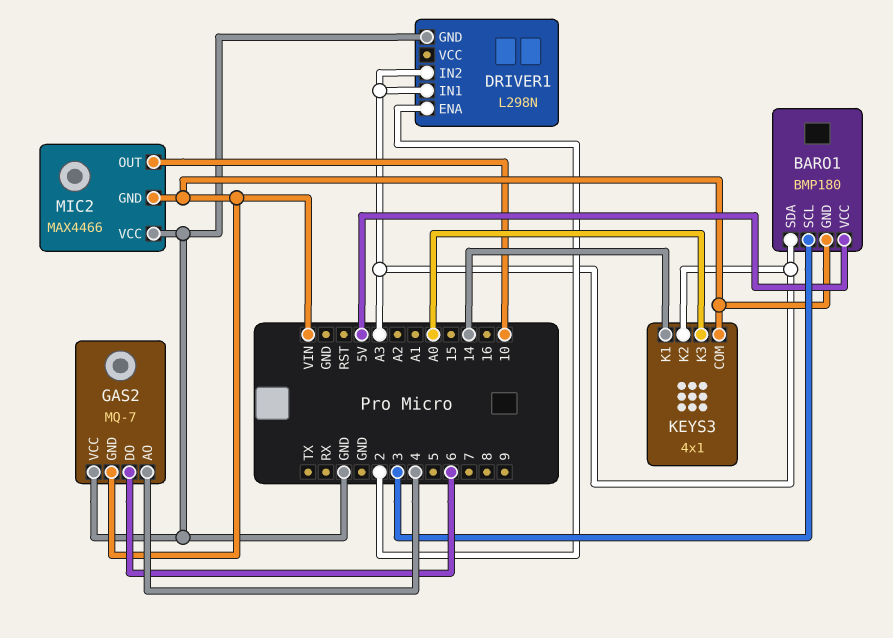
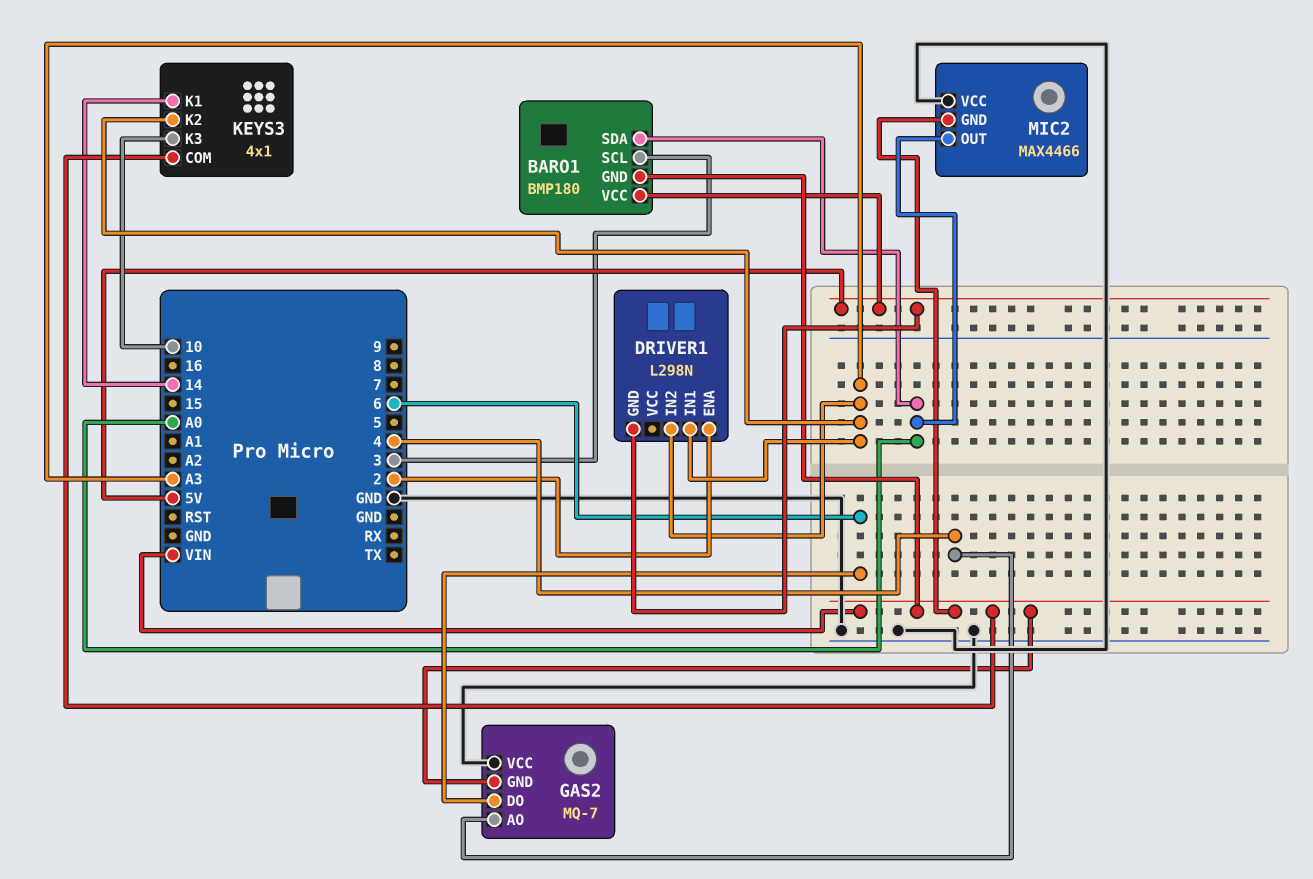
BARO1 pin SDA: A3 -> A0
DRIVER1 pin GND: GND -> 5V
KEYS3 pin K3: A0 -> 10
MIC2 pin OUT: 10 -> A0

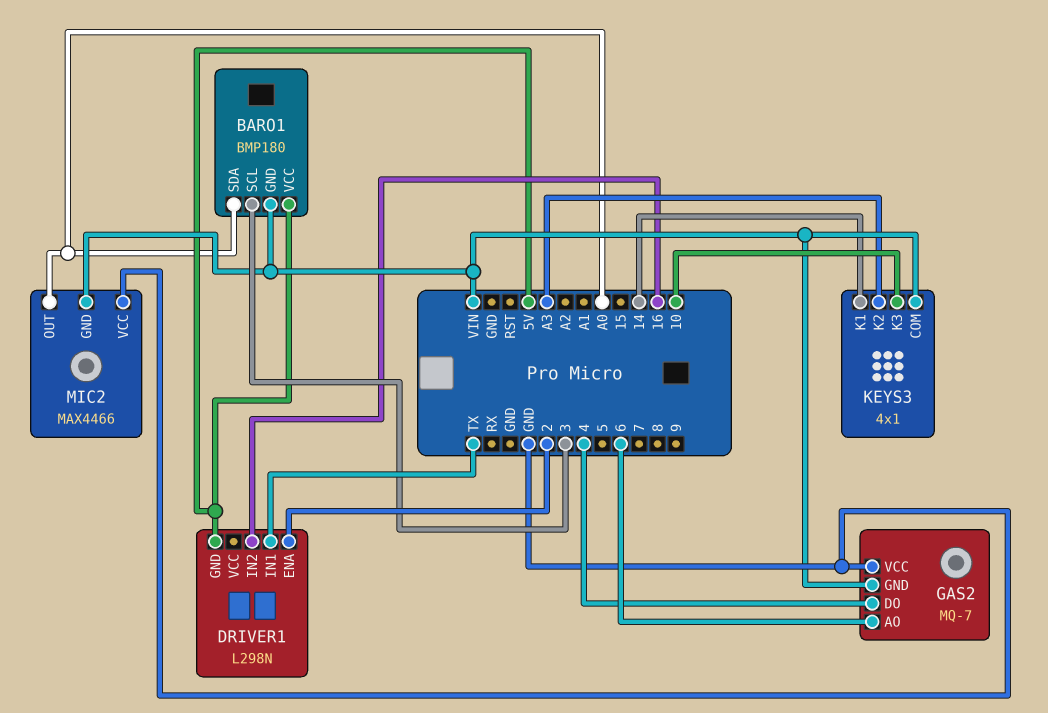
DRIVER1 pin IN1: A3 -> TX
DRIVER1 pin IN2: A3 -> 16
GAS2 pin AO: 4 -> 6
GAS2 pin DO: 6 -> 4

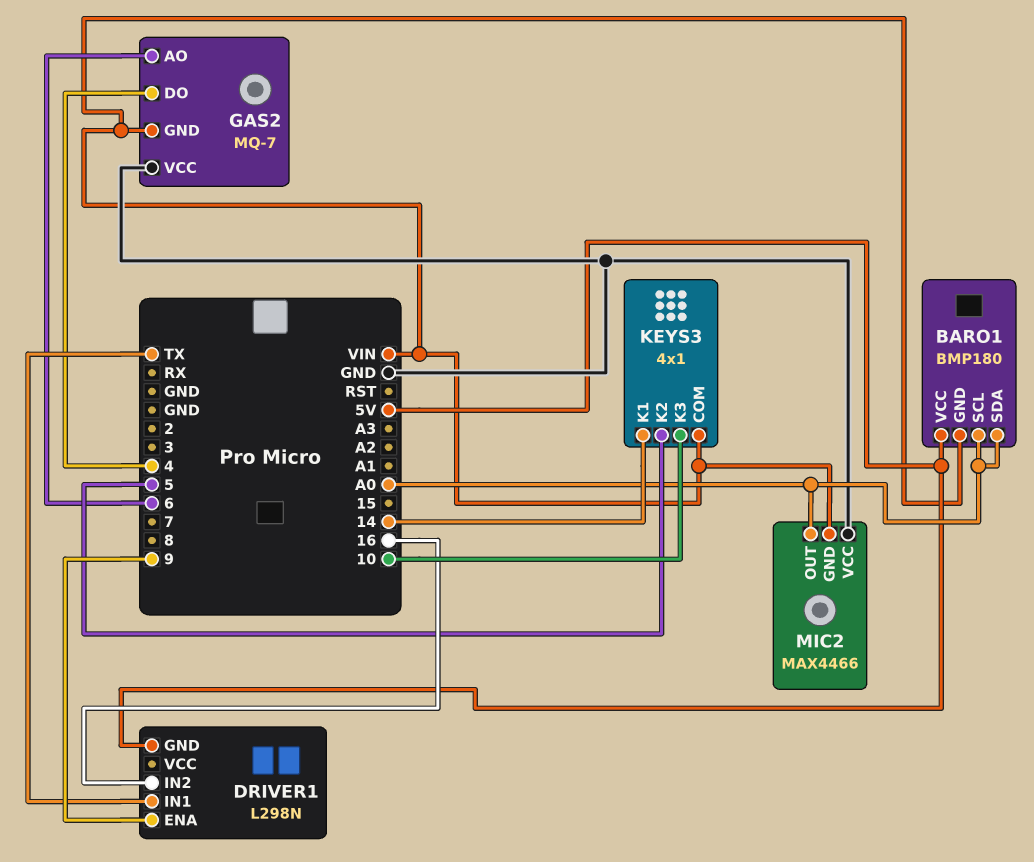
BARO1 pin SCL: 3 -> A0
DRIVER1 pin ENA: 2 -> 9
KEYS3 pin K2: A3 -> 5

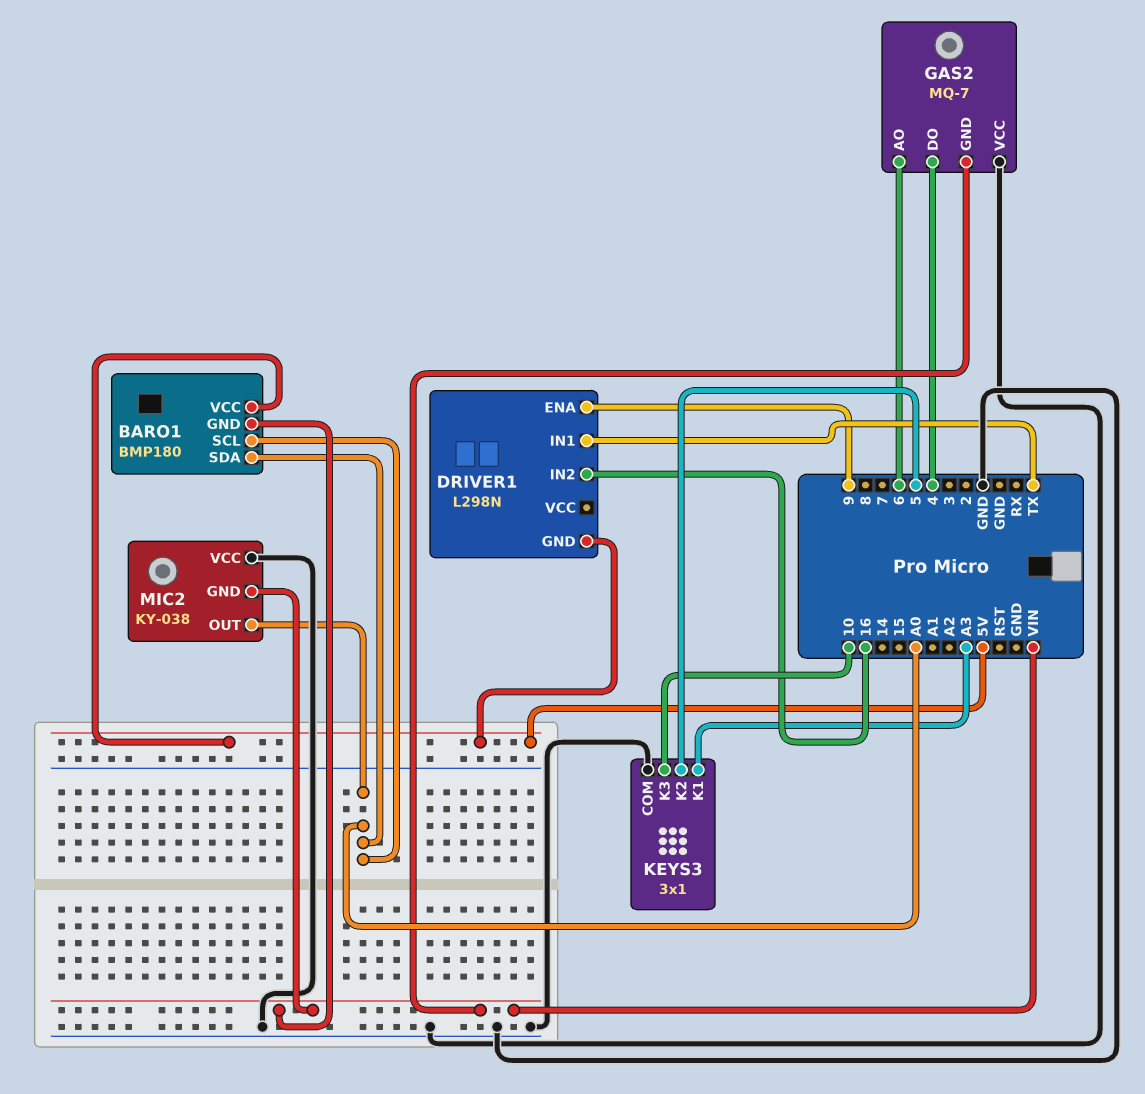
KEYS3: 4x1 -> 3x1
KEYS3 pin COM: VIN -> GND
KEYS3 pin K1: 14 -> A3
MIC2: MAX4466 -> KY-038

